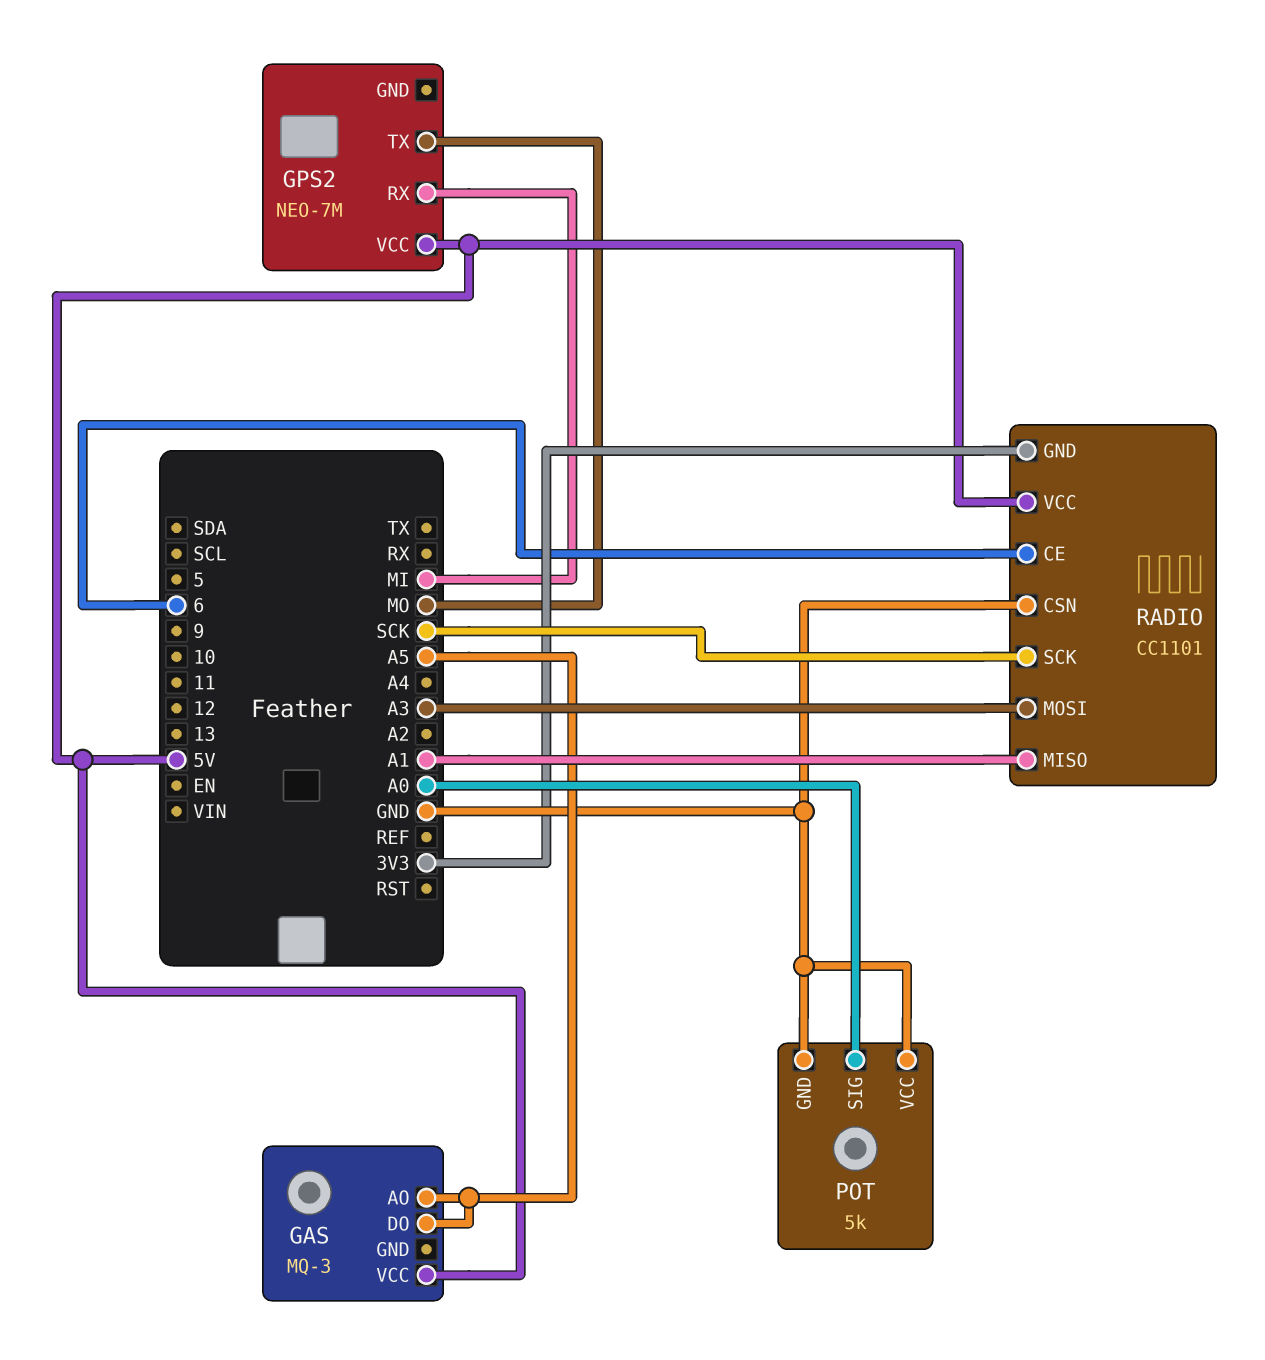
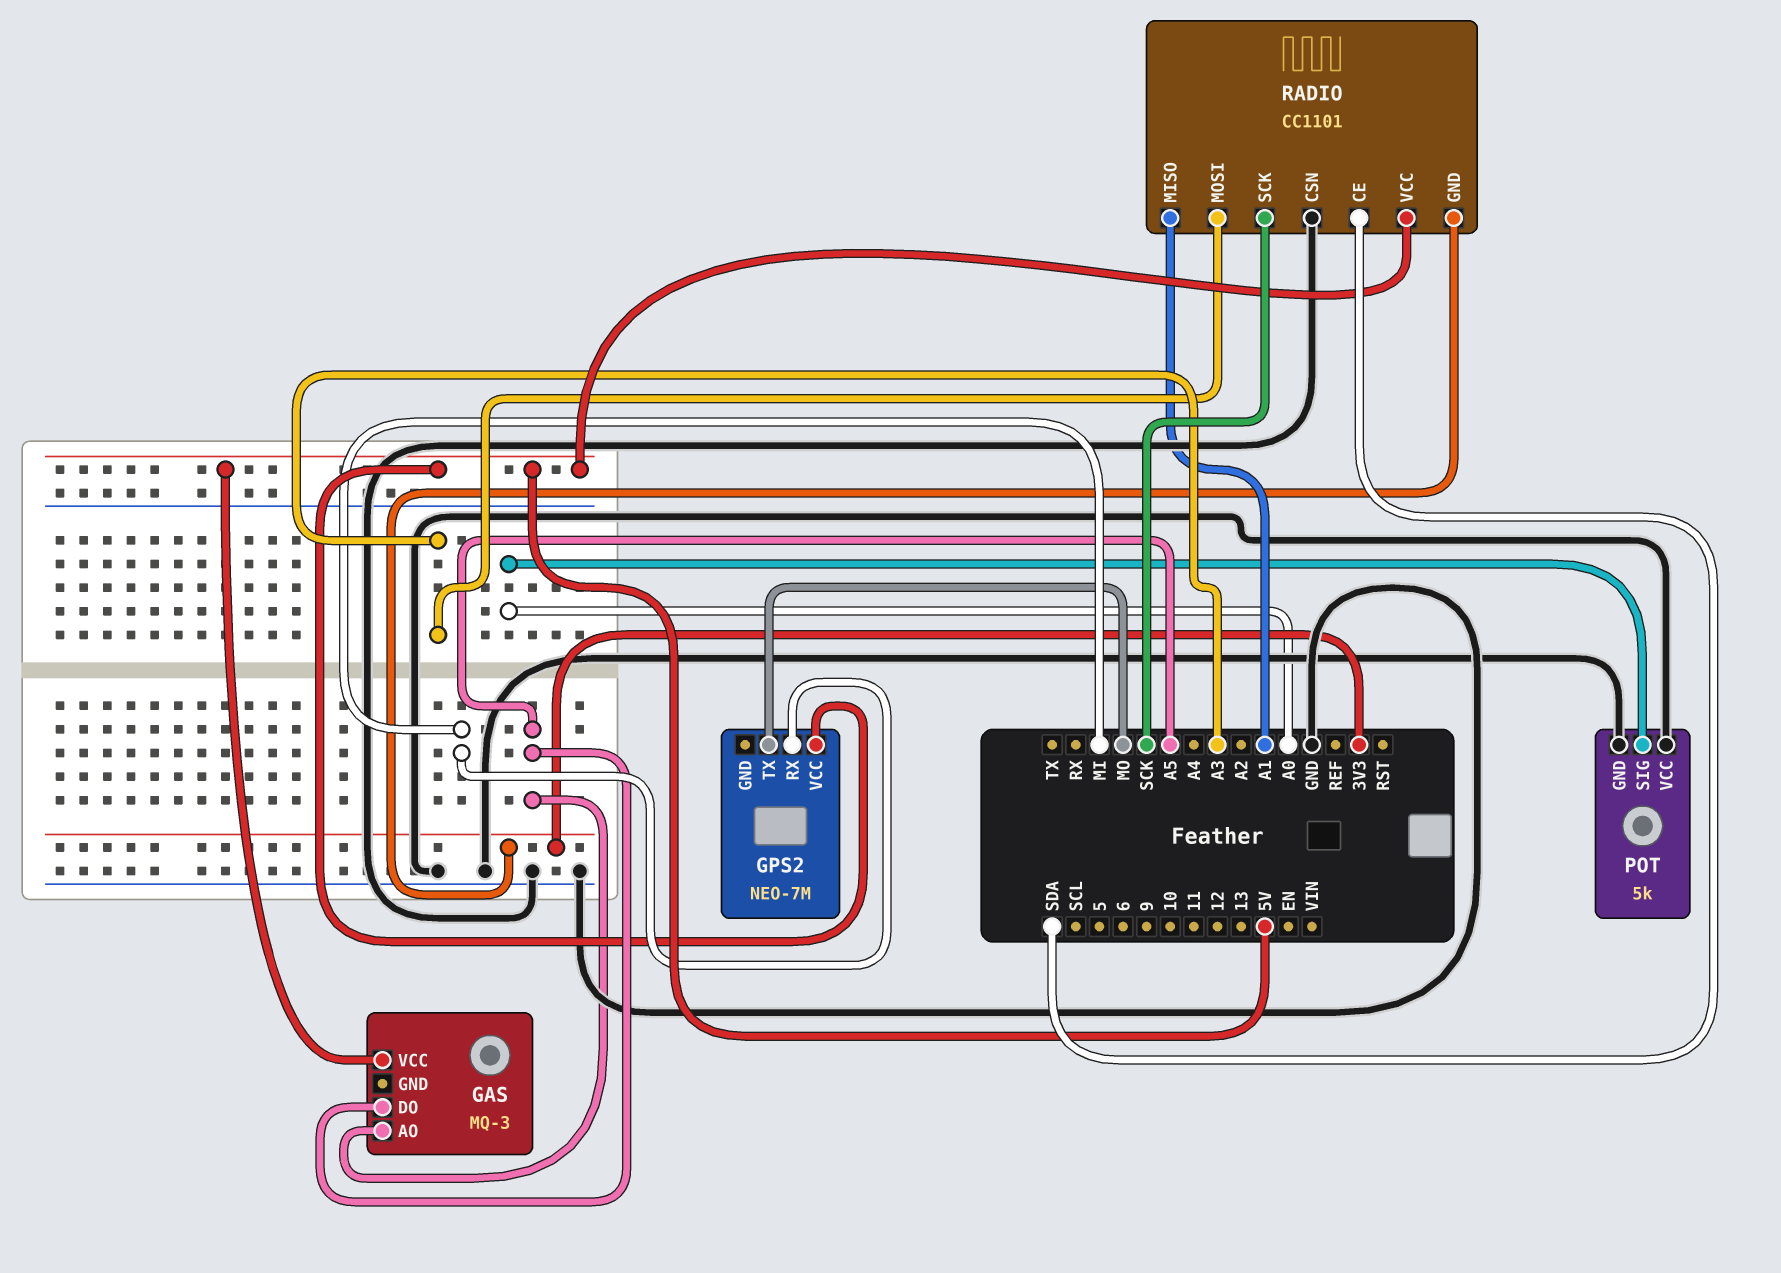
RADIO pin CE: 6 -> SDA

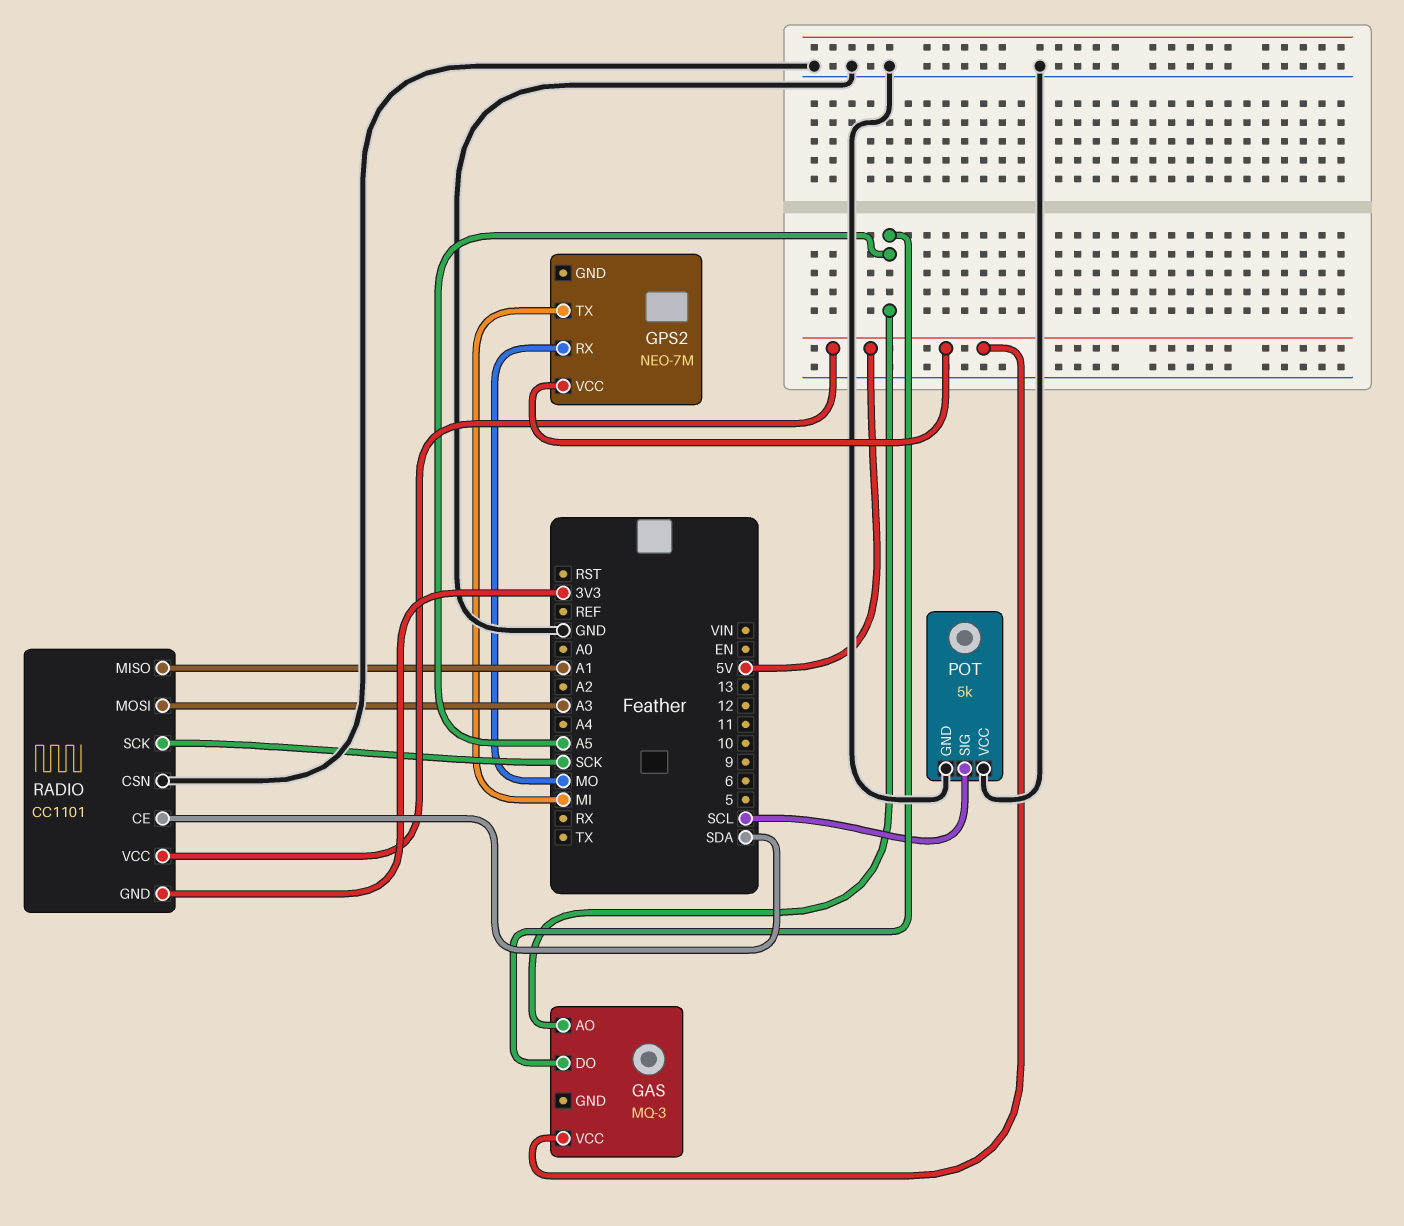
GPS2 pin RX: MI -> MO
GPS2 pin TX: MO -> MI
POT pin SIG: A0 -> SCL

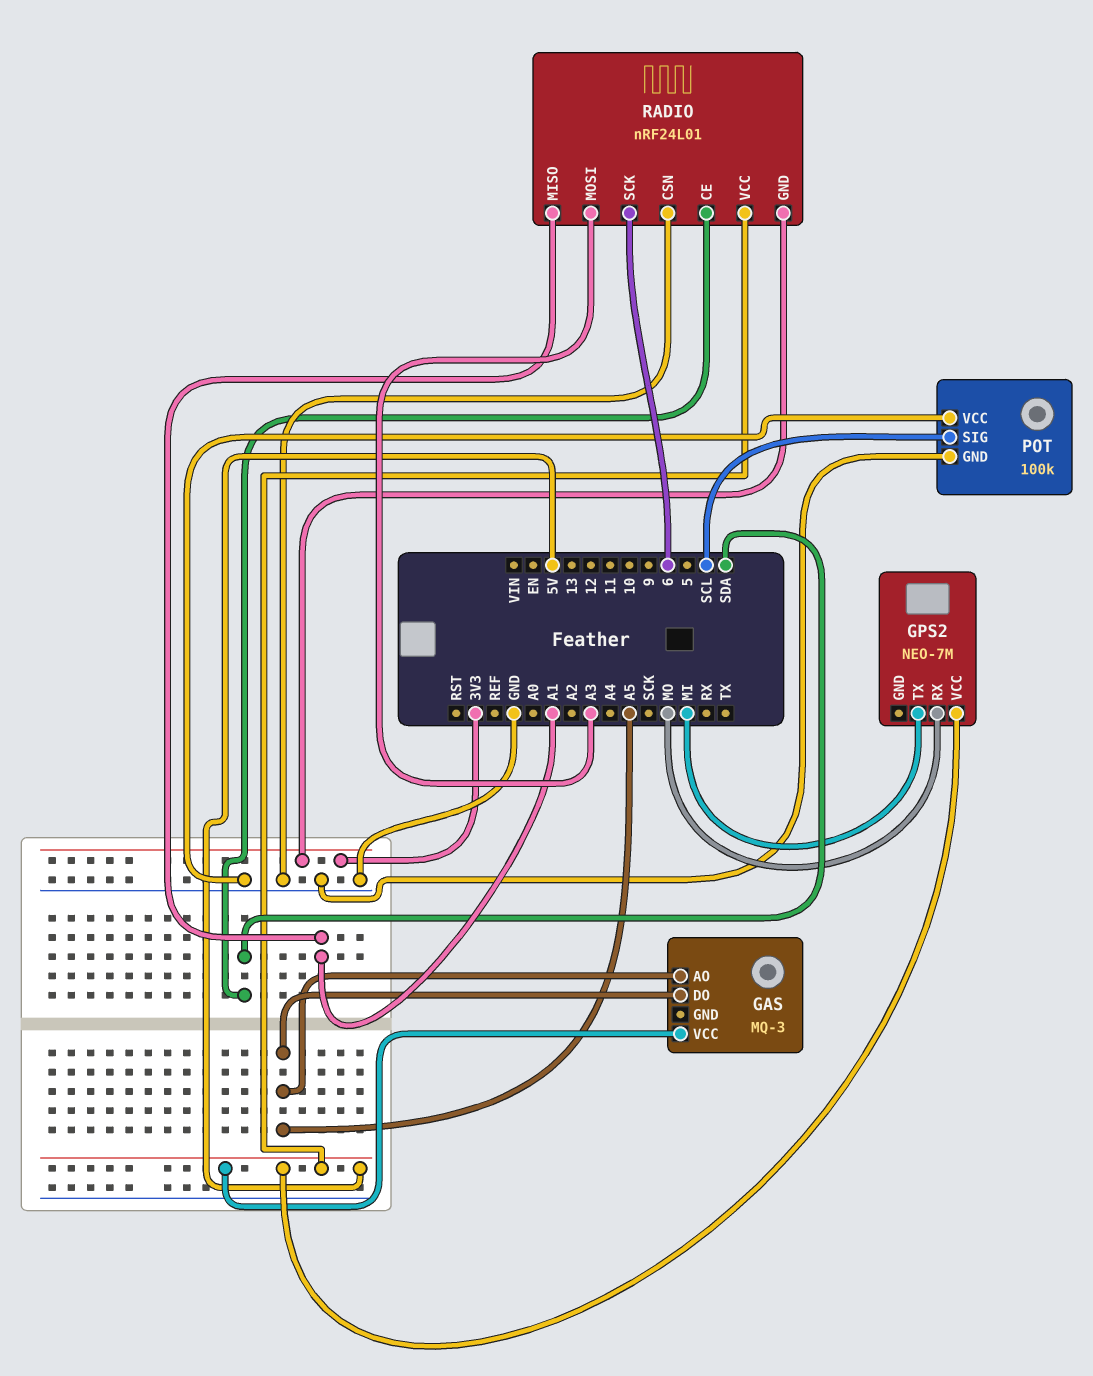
POT: 5k -> 100k
RADIO: CC1101 -> nRF24L01
RADIO pin SCK: SCK -> 6

